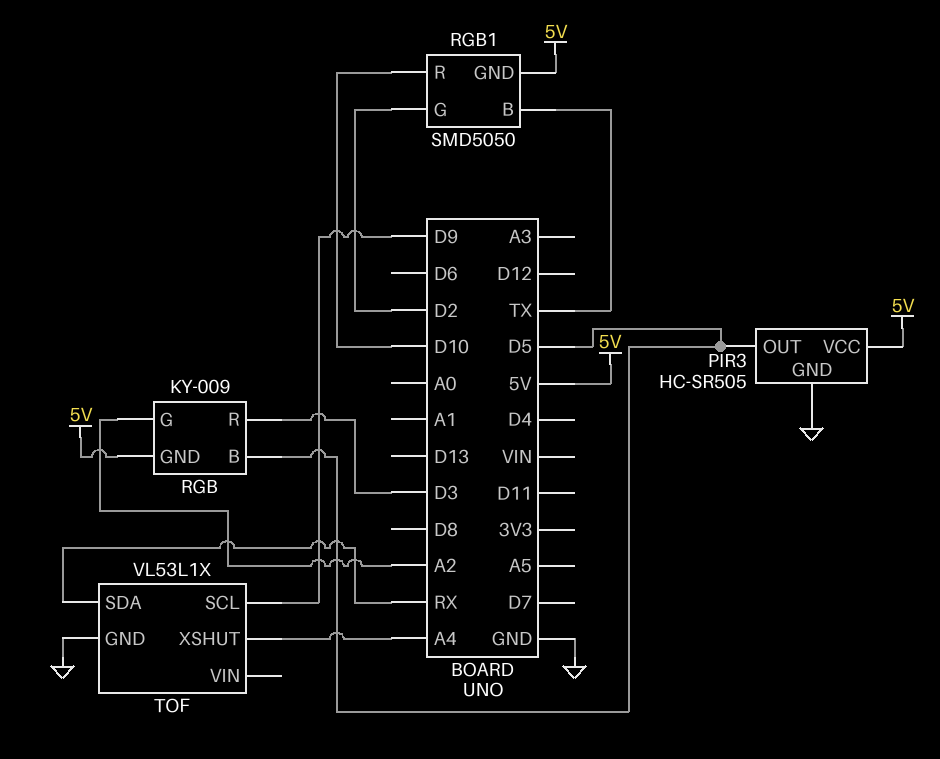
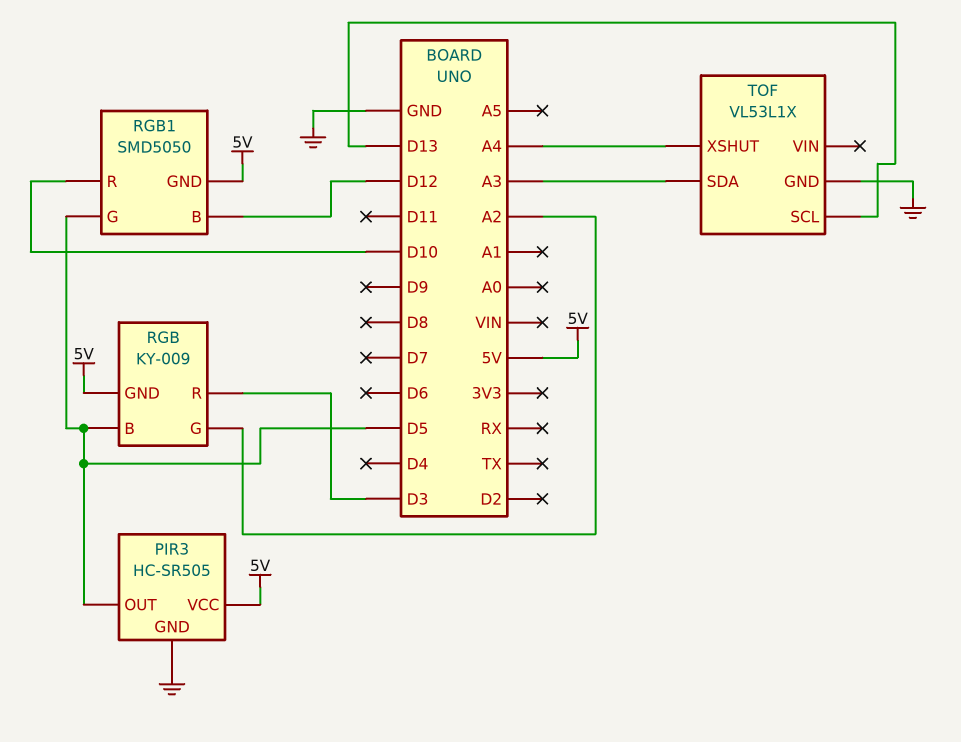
RGB1 pin B: TX -> D12
RGB1 pin G: D2 -> D5
TOF pin SCL: D9 -> D13
TOF pin SDA: RX -> A3

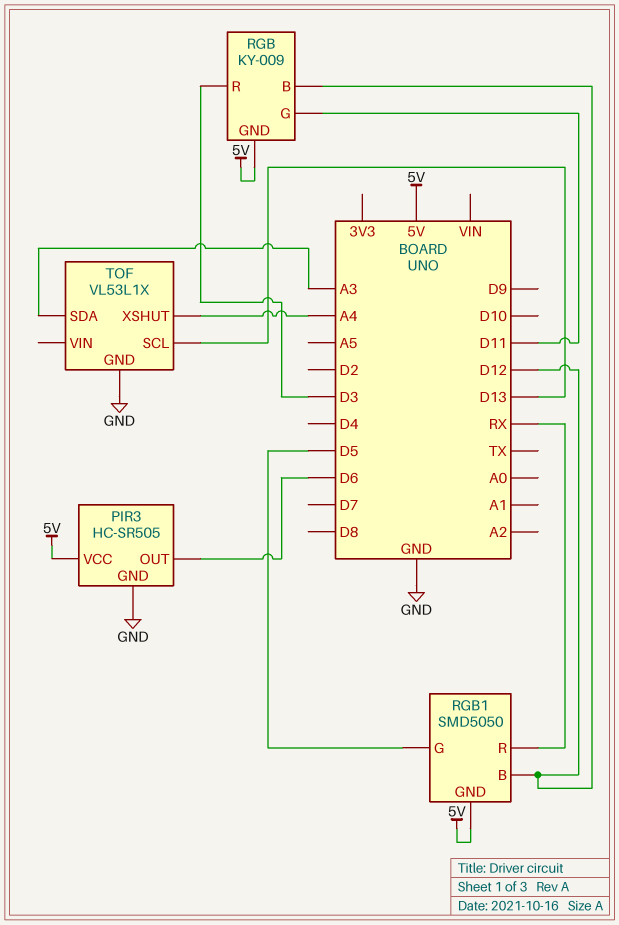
PIR3 pin OUT: D5 -> D6
RGB pin B: D5 -> D12
RGB pin G: A2 -> D11
RGB1 pin R: D10 -> RX

